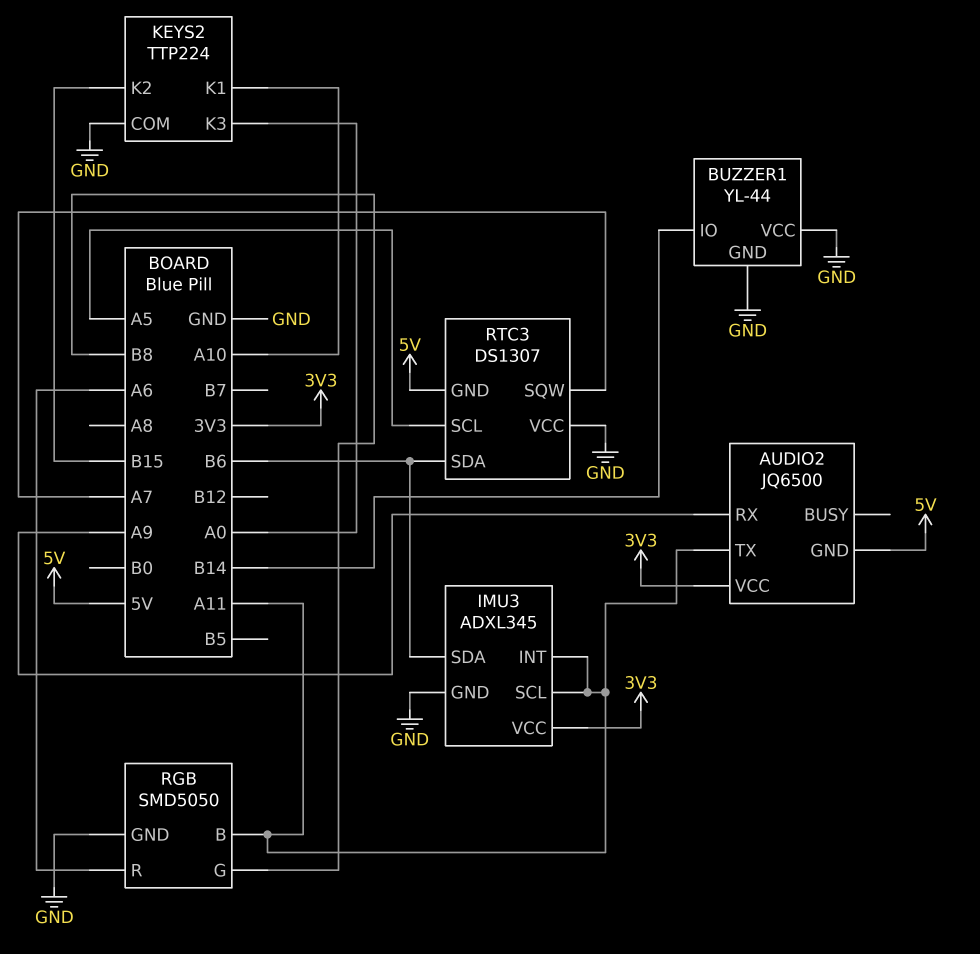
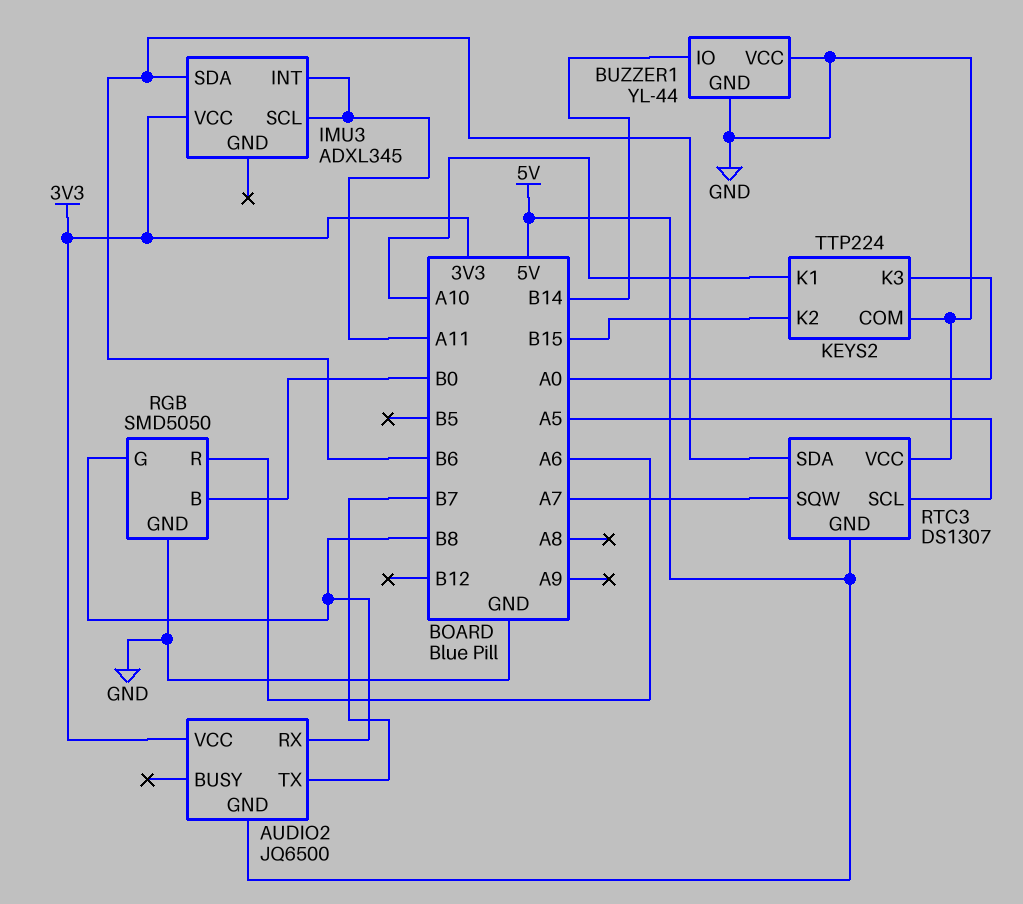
AUDIO2 pin RX: A9 -> B8
AUDIO2 pin TX: A11 -> B7
IMU3 pin GND: GND -> none
RGB pin B: A11 -> B0

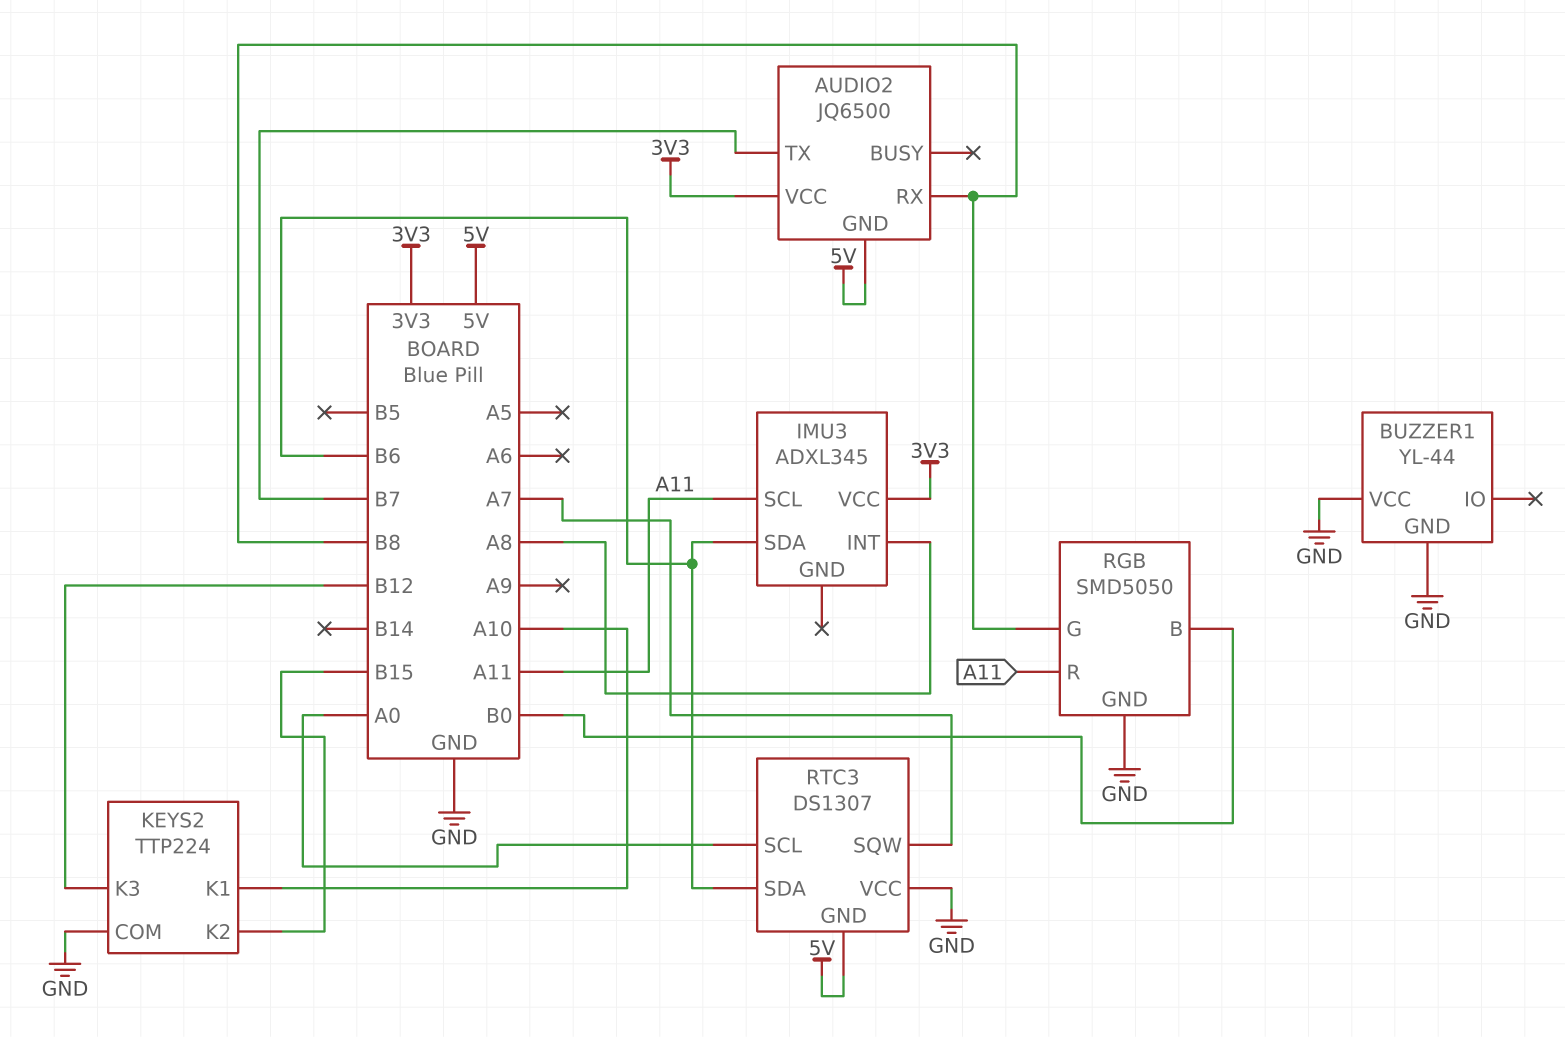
BUZZER1 pin IO: B14 -> none
IMU3 pin INT: A11 -> A8
KEYS2 pin K3: A0 -> B12
RGB pin R: A6 -> A11
RTC3 pin SCL: A5 -> A0

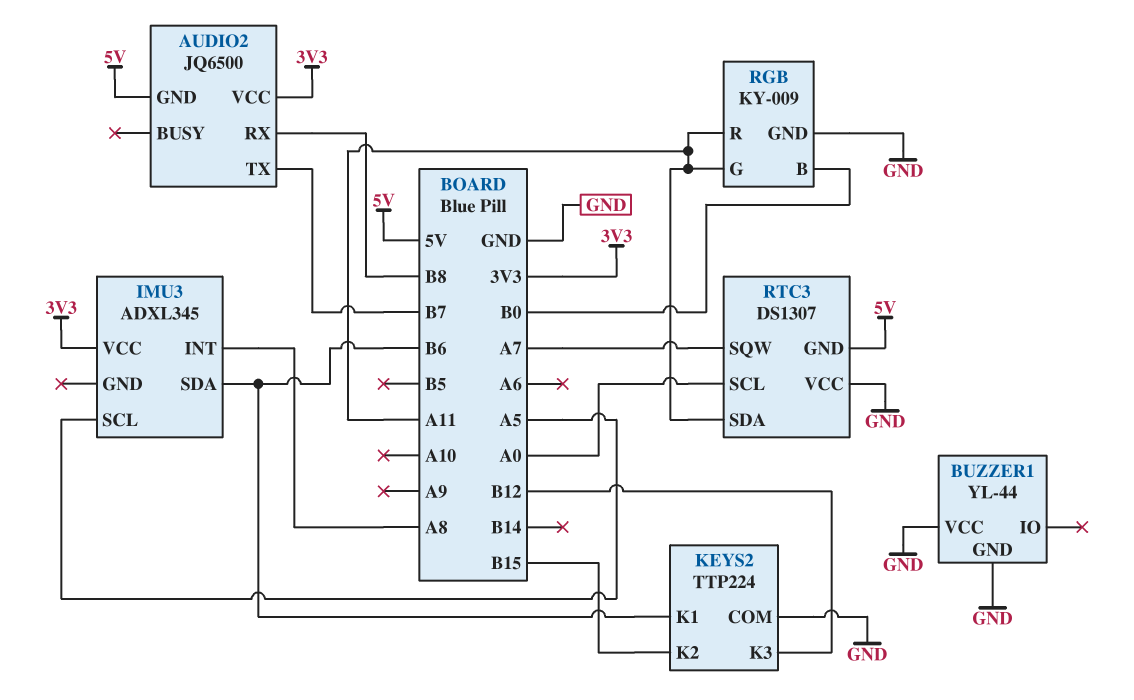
IMU3 pin SCL: A11 -> A5
KEYS2 pin K1: A10 -> B6
RGB: SMD5050 -> KY-009
RGB pin G: B8 -> A11
RTC3 pin SDA: B6 -> A11

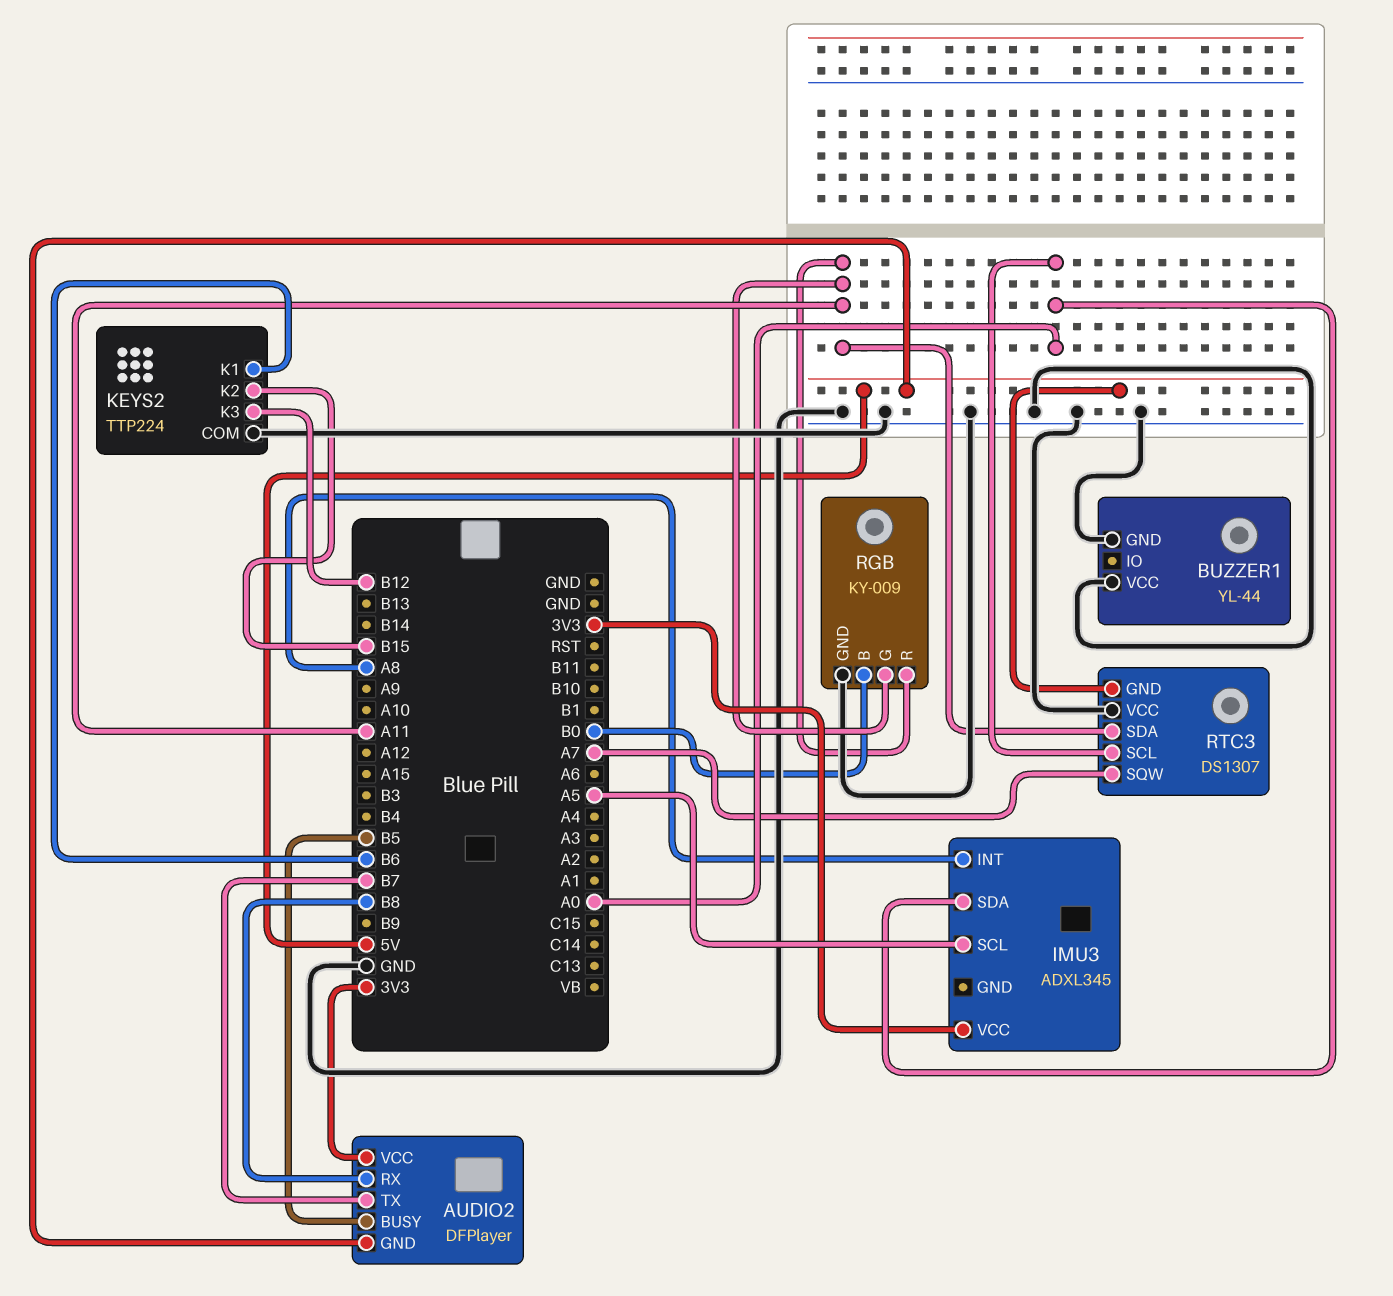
AUDIO2: JQ6500 -> DFPlayer
AUDIO2 pin BUSY: none -> B5
IMU3 pin SDA: B6 -> A0

